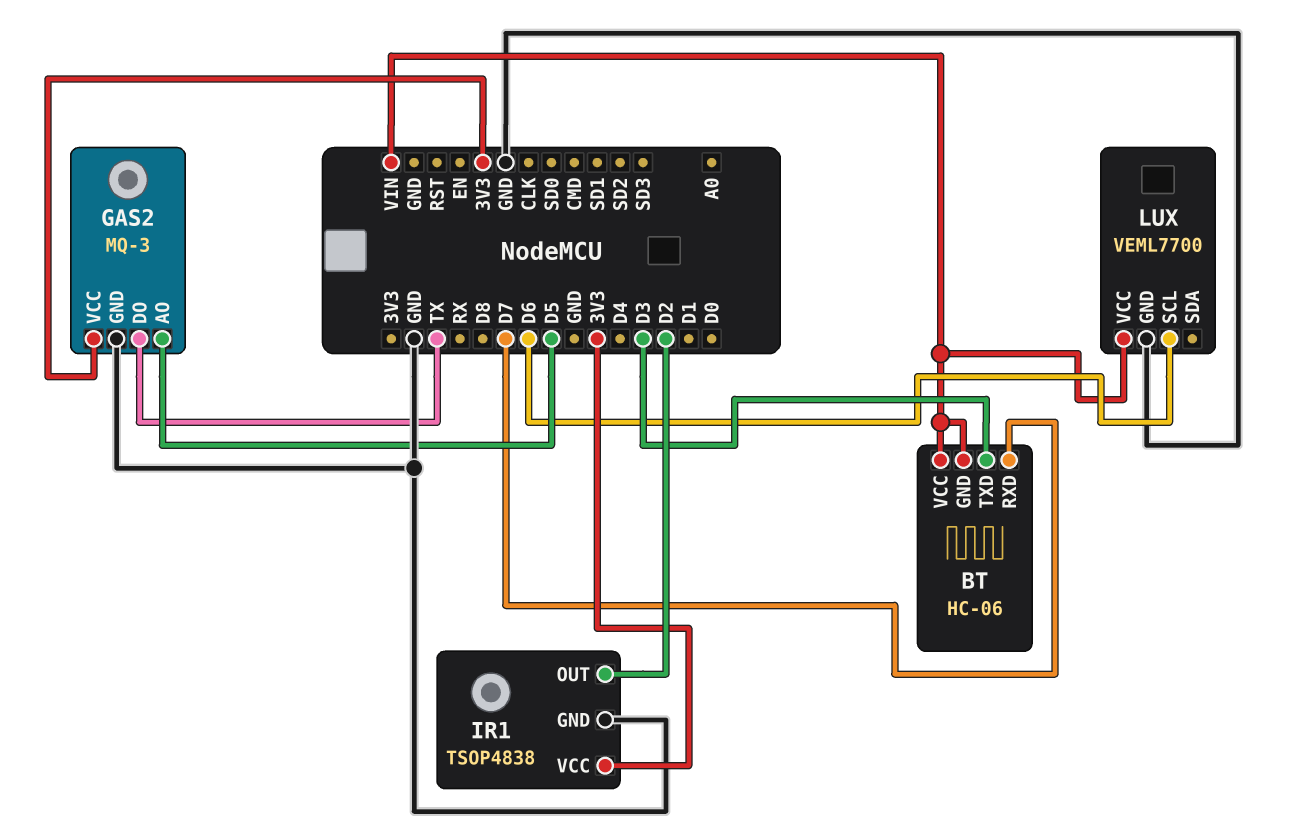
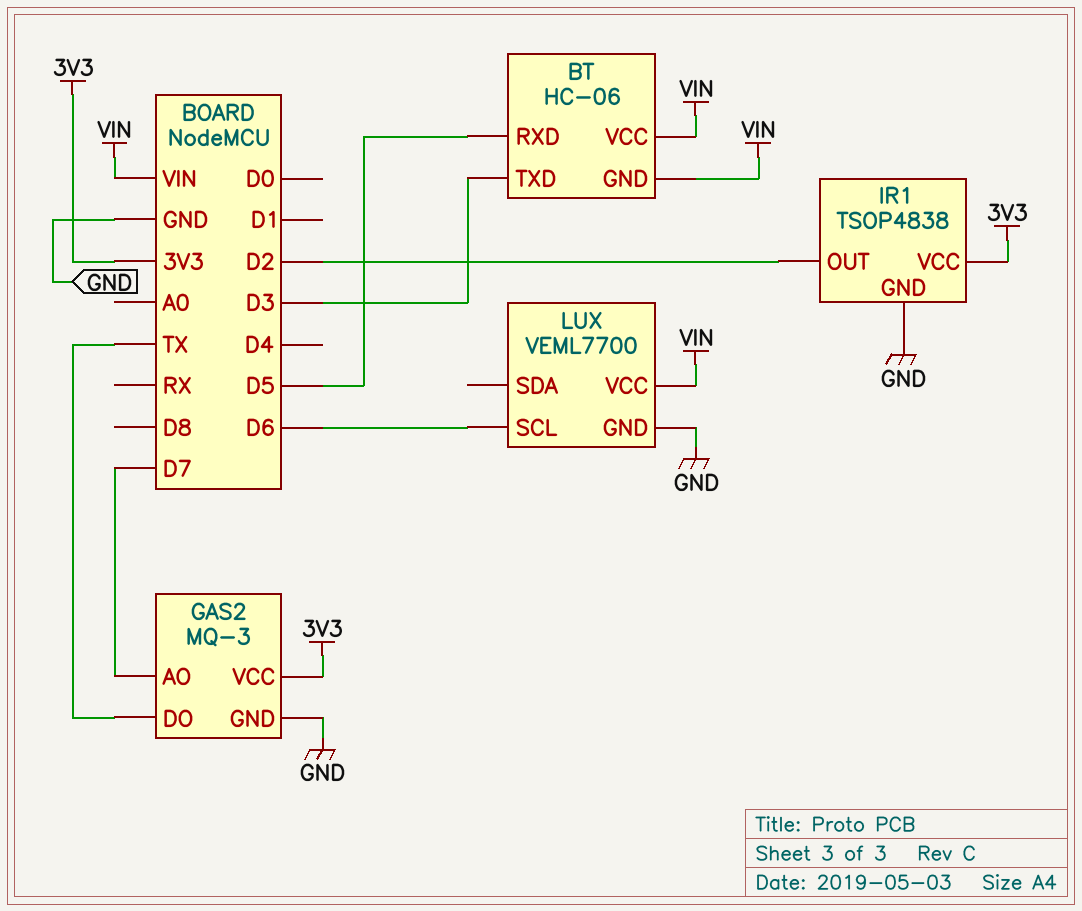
BT pin RXD: D7 -> D5
GAS2 pin AO: D5 -> D7

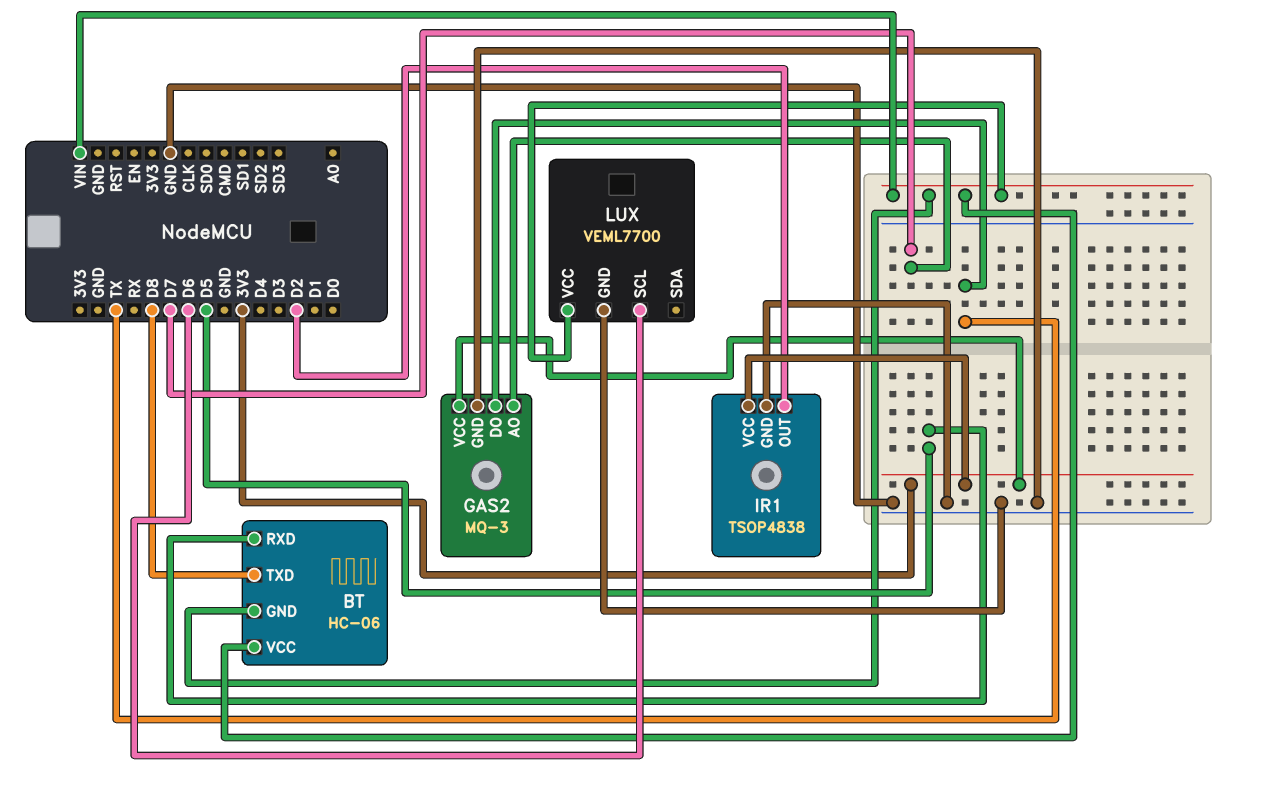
BT pin TXD: D3 -> D8

